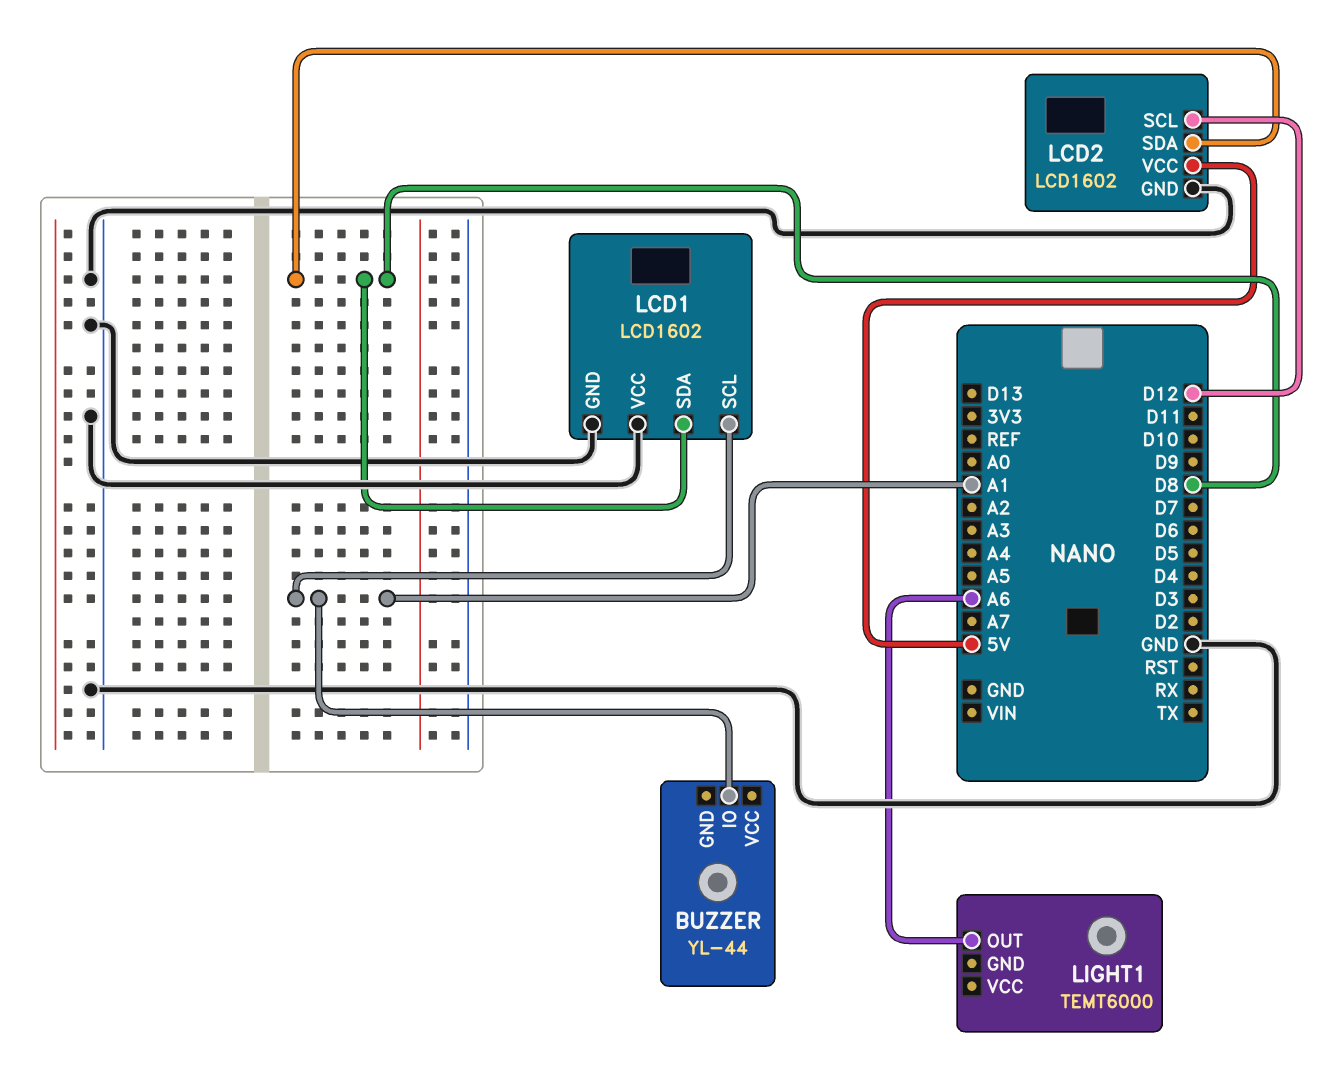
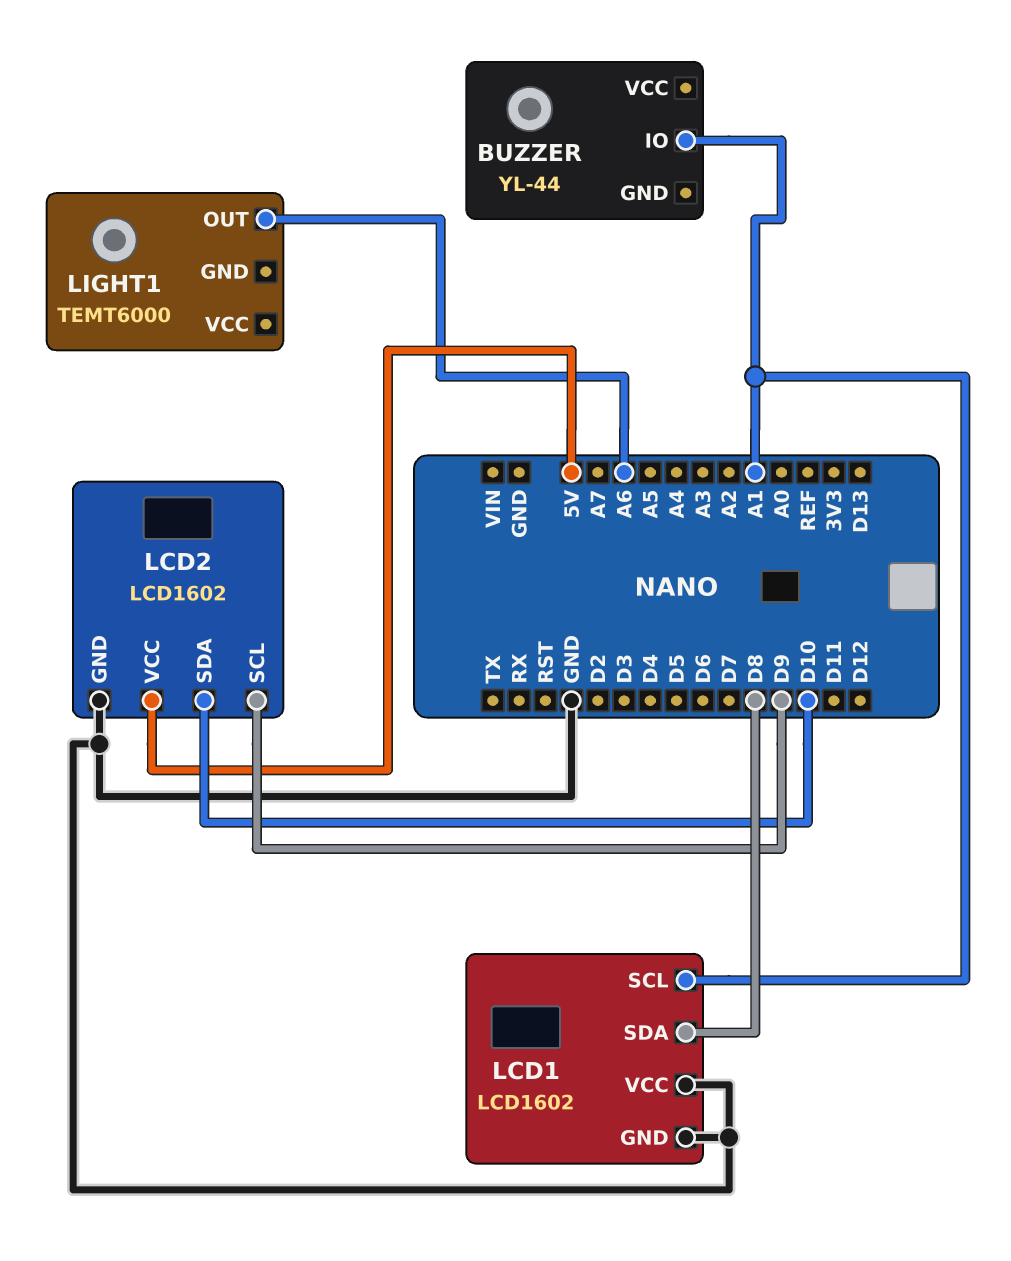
LCD2 pin SCL: D12 -> D9
LCD2 pin SDA: D8 -> D10

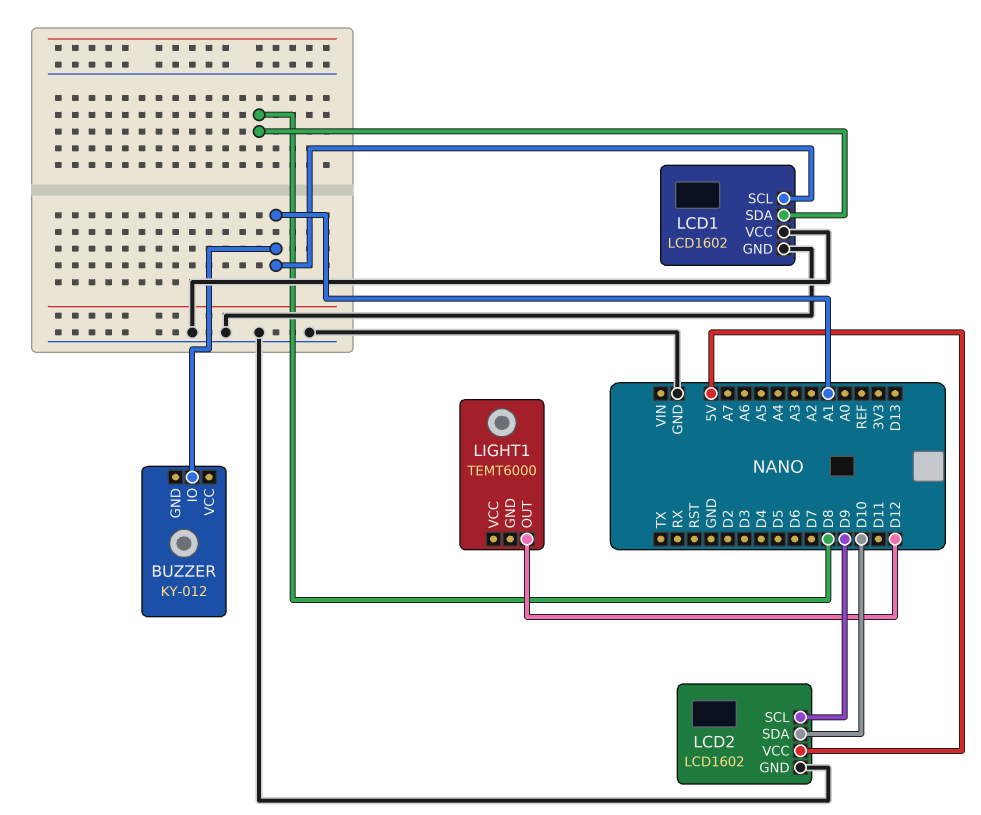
BUZZER: YL-44 -> KY-012
LIGHT1 pin OUT: A6 -> D12

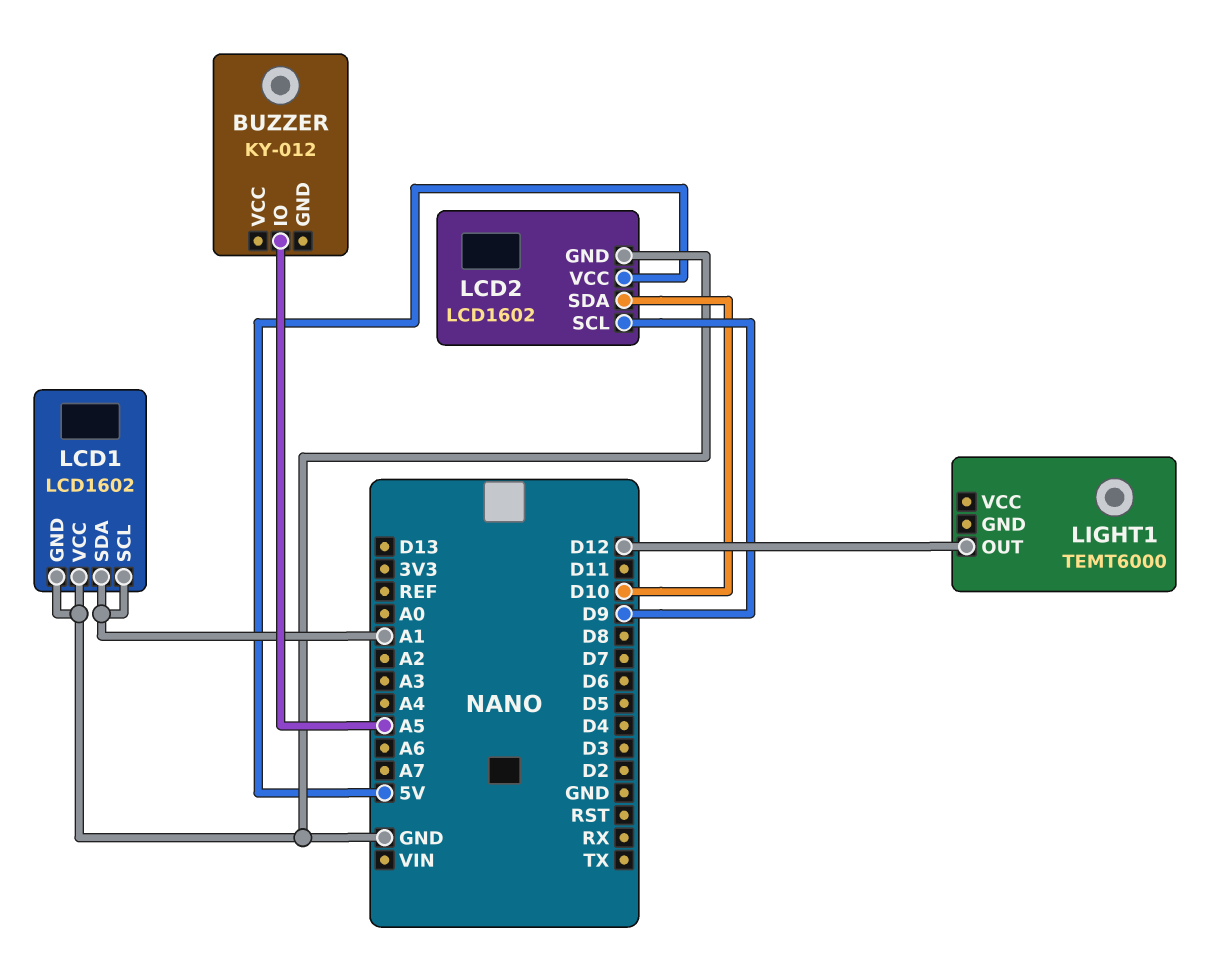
BUZZER pin IO: A1 -> A5
LCD1 pin SDA: D8 -> A1

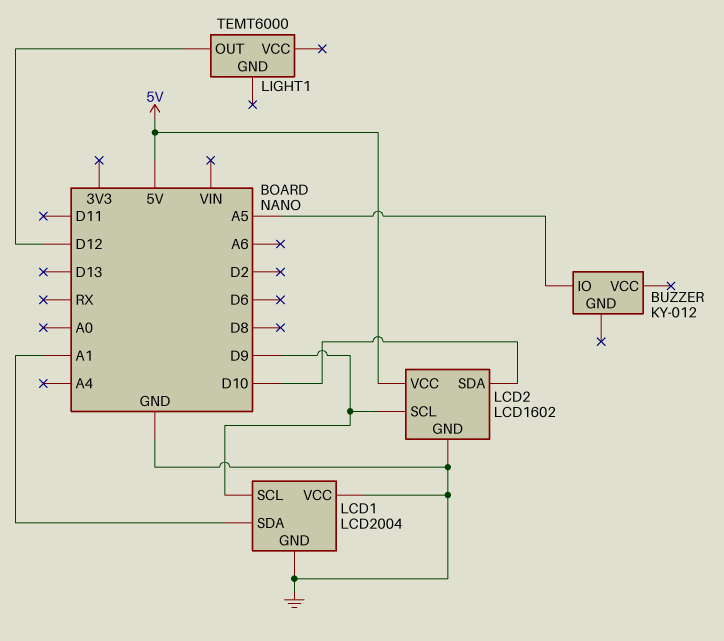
LCD1: LCD1602 -> LCD2004
LCD1 pin SCL: A1 -> D9

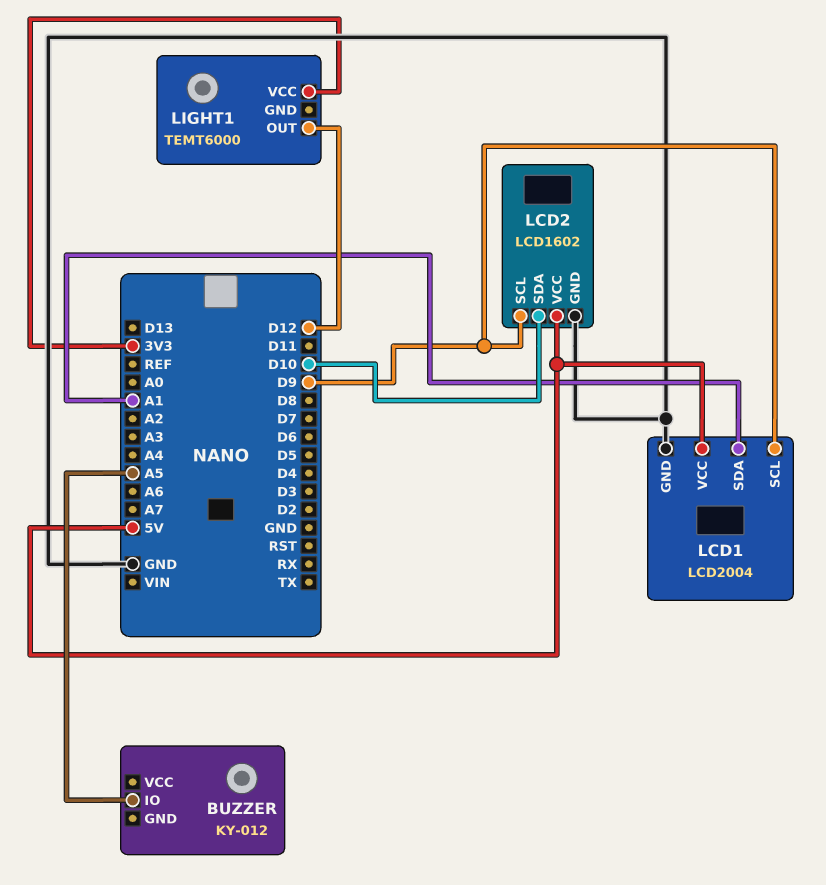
LCD1 pin VCC: GND -> 5V
LIGHT1 pin VCC: none -> 3V3

